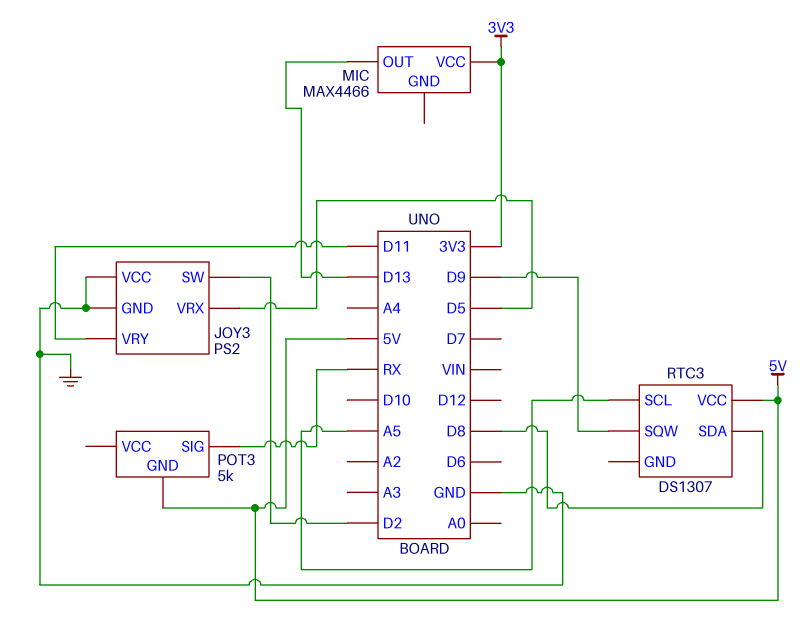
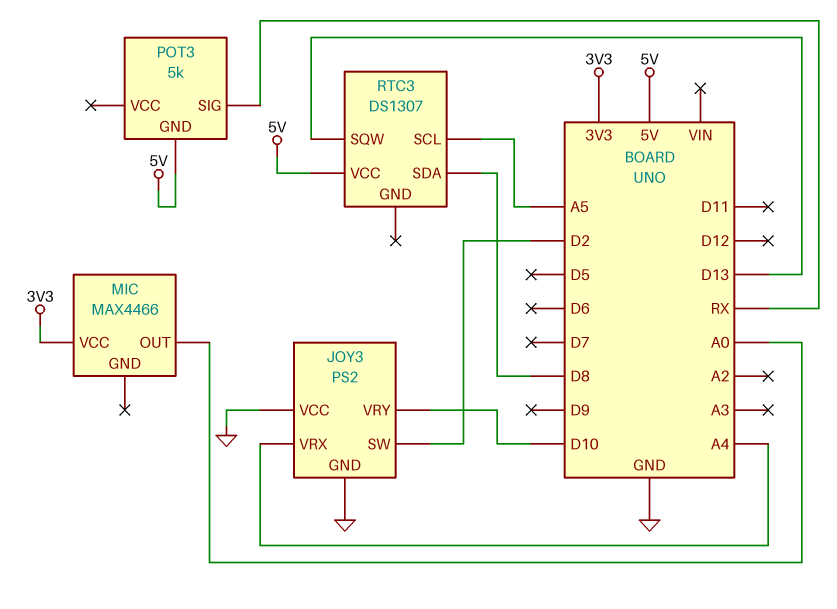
JOY3 pin VRX: D5 -> A4
JOY3 pin VRY: D11 -> D10
MIC pin OUT: D13 -> A0
RTC3 pin SQW: D9 -> D13

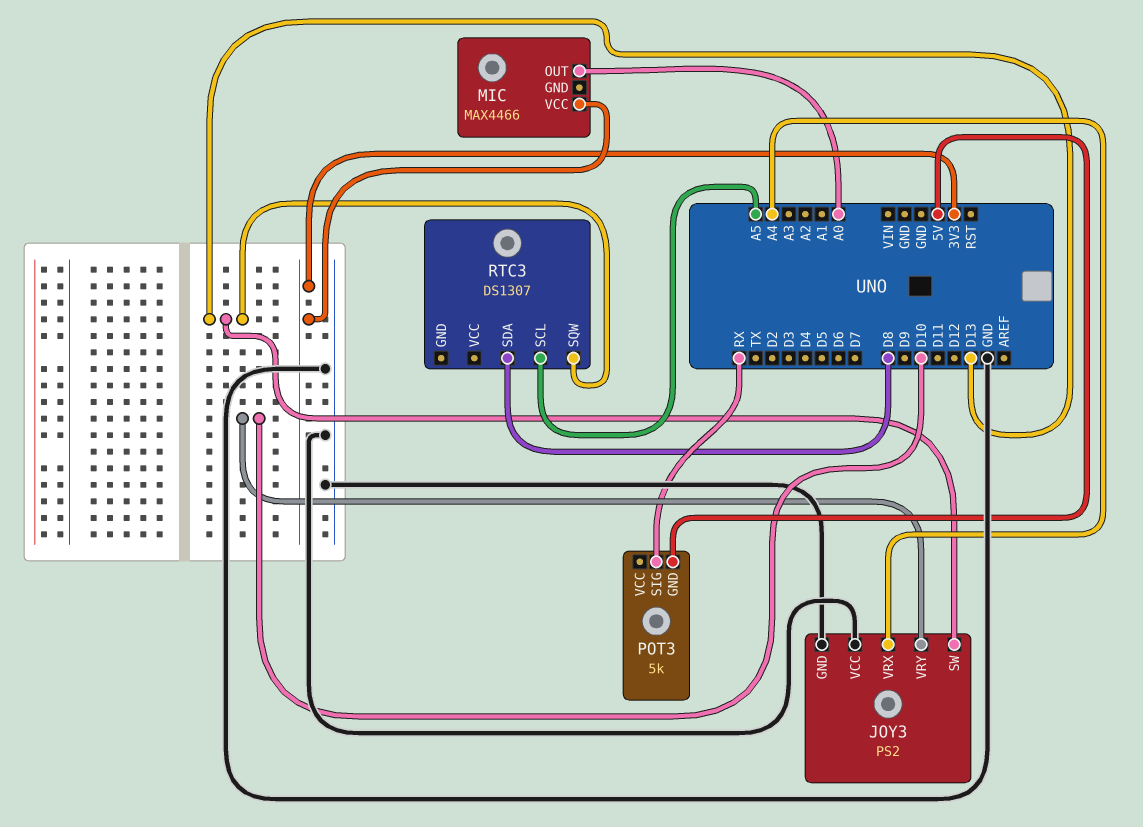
JOY3 pin SW: D2 -> D13
RTC3 pin VCC: 5V -> none

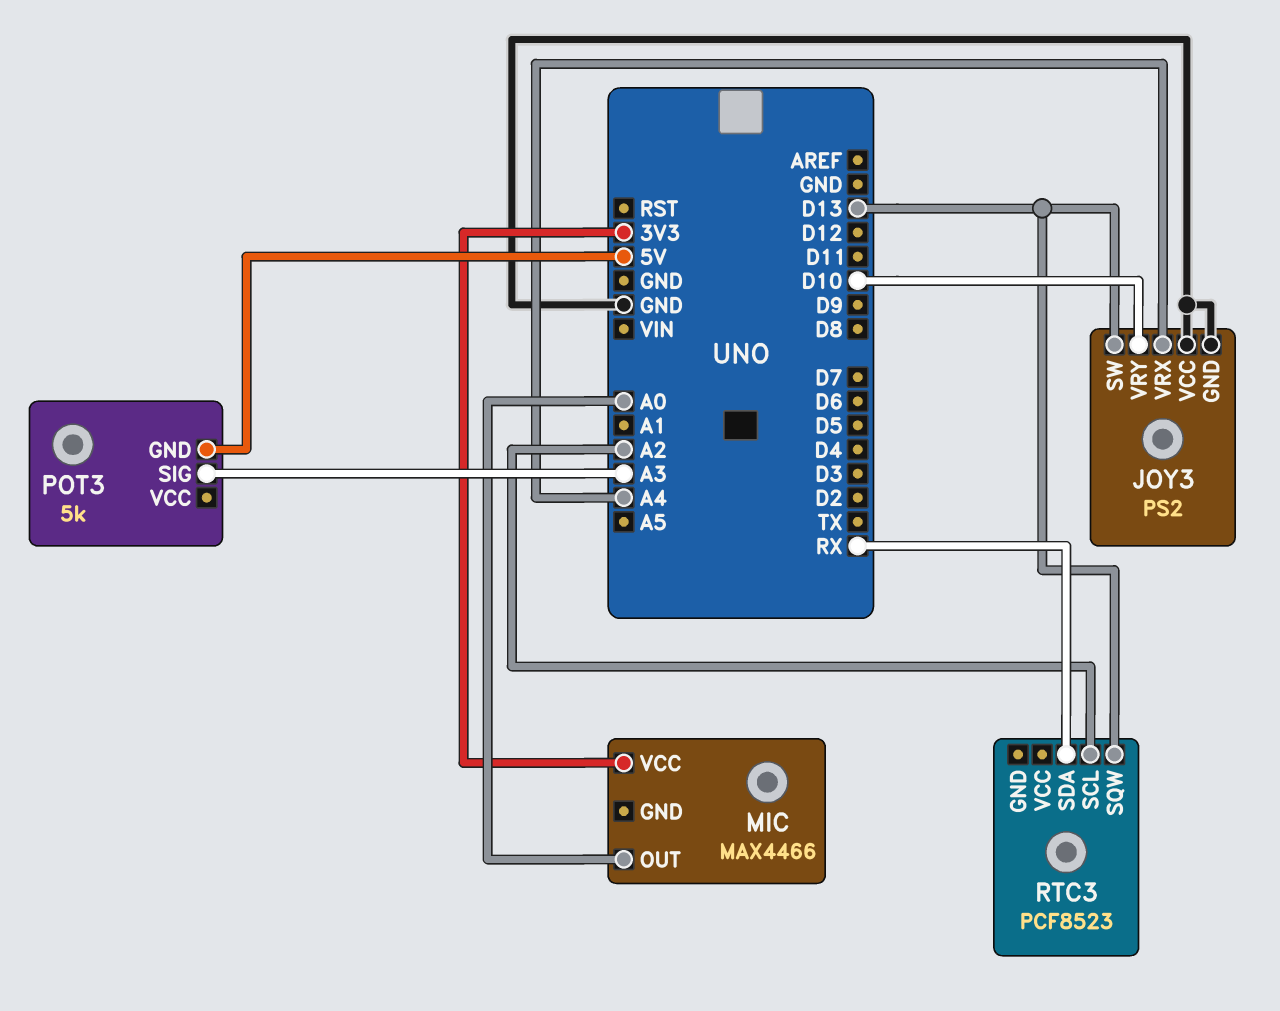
POT3 pin SIG: RX -> A3
RTC3: DS1307 -> PCF8523
RTC3 pin SCL: A5 -> A2
RTC3 pin SDA: D8 -> RX

